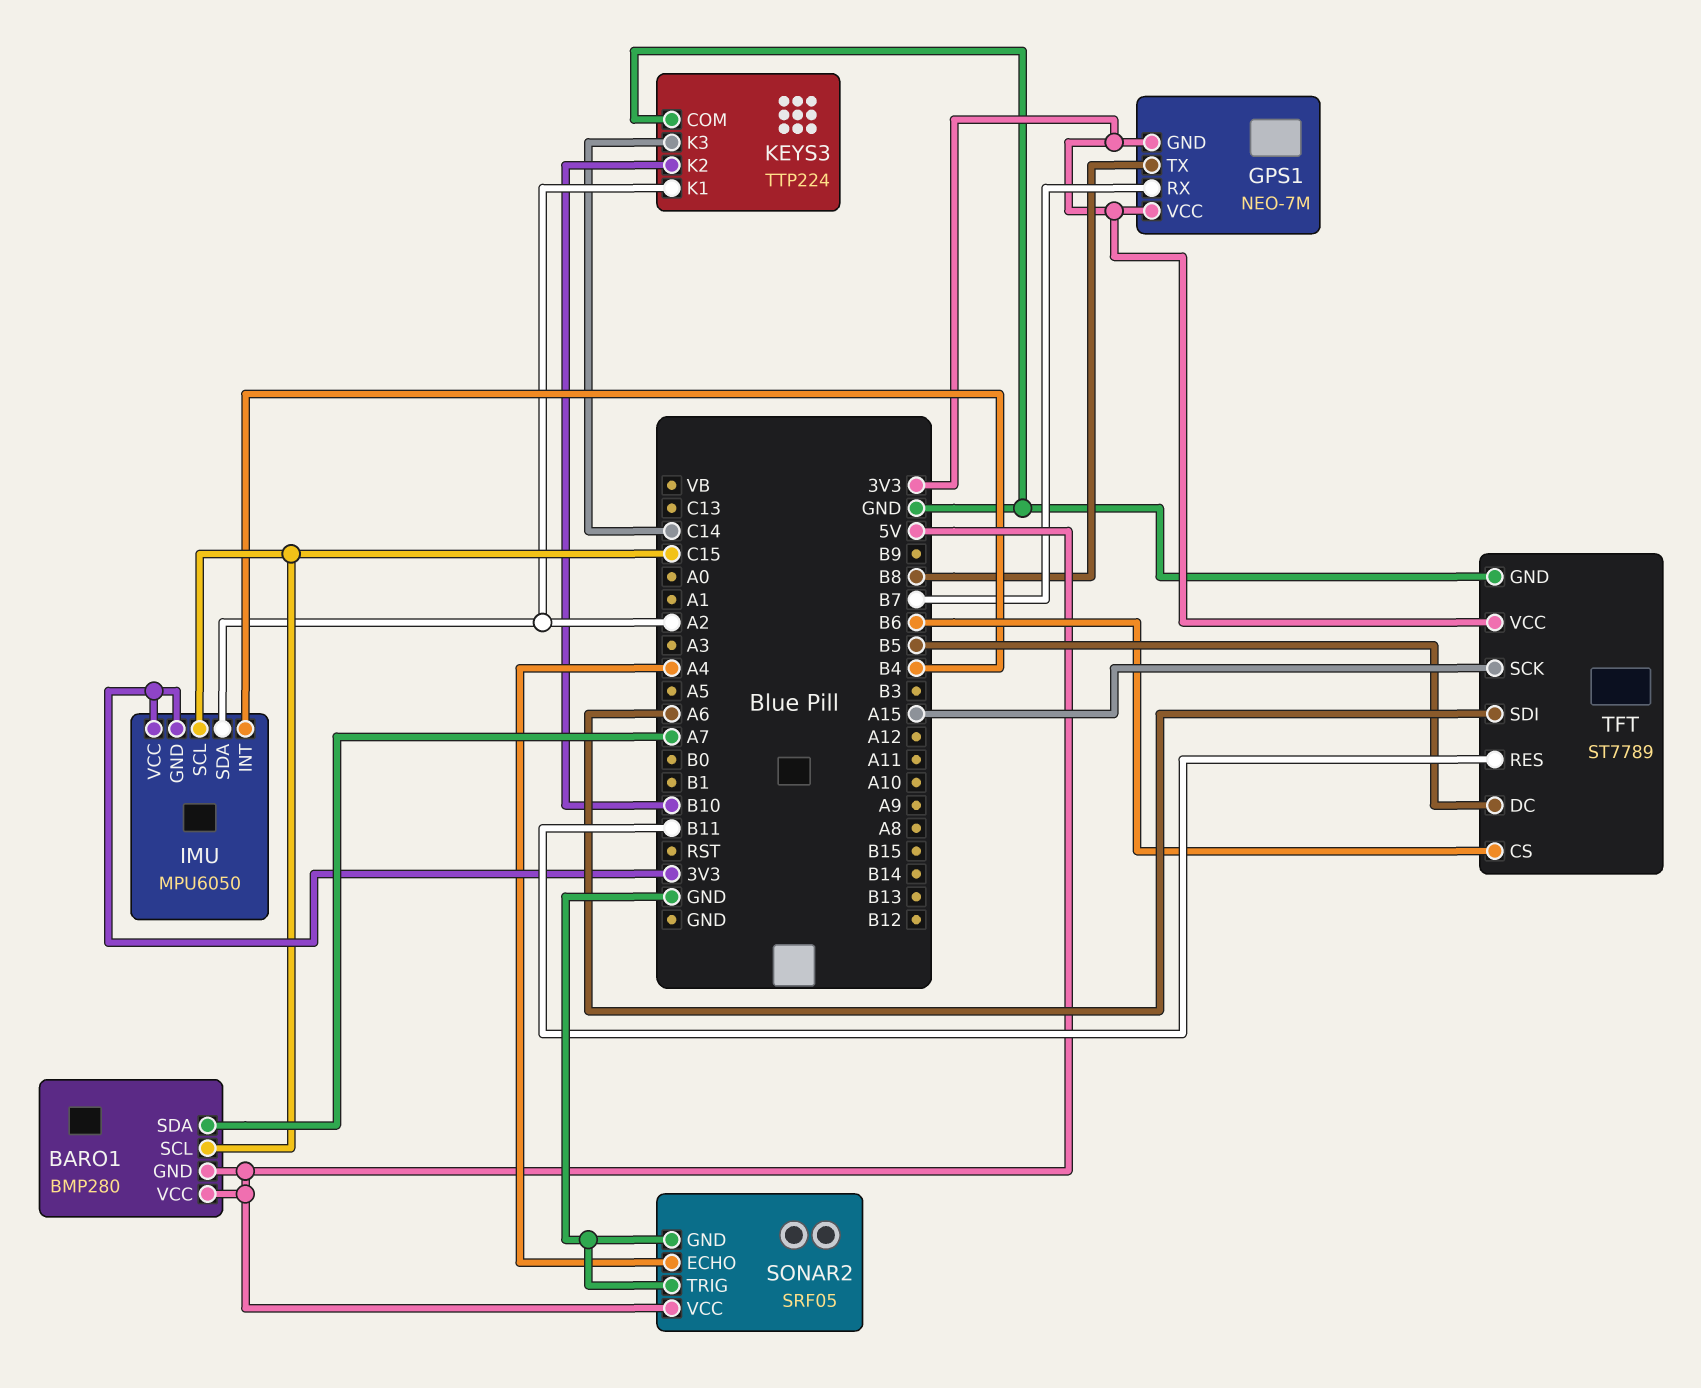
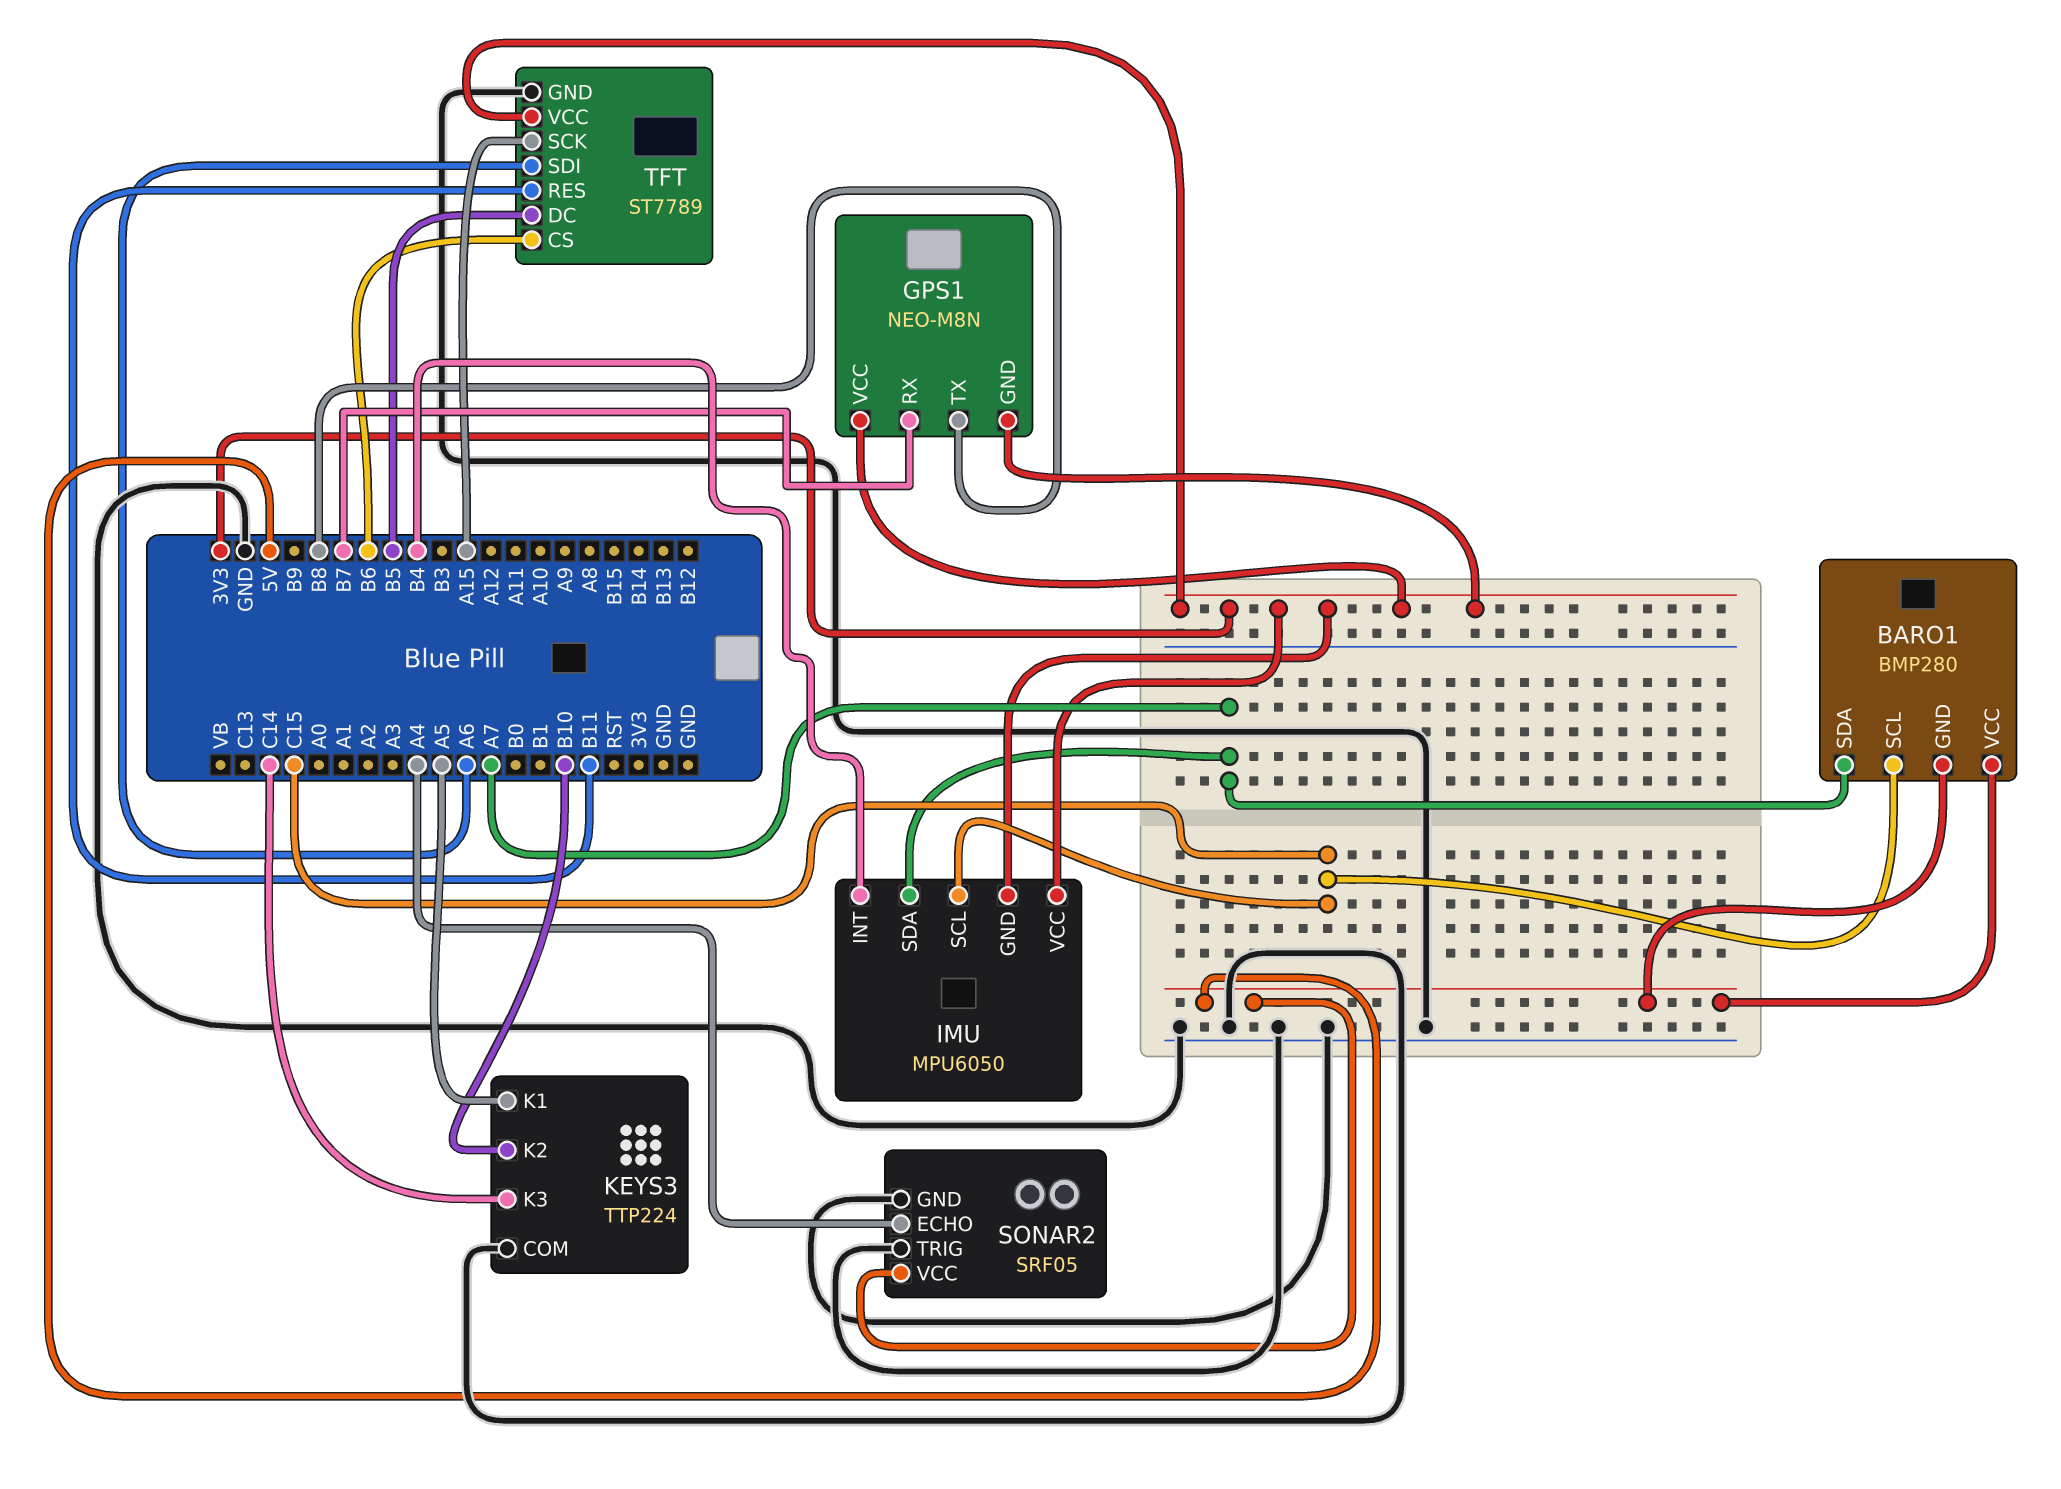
GPS1: NEO-7M -> NEO-M8N
IMU pin SDA: A2 -> A7
KEYS3 pin K1: A2 -> A5

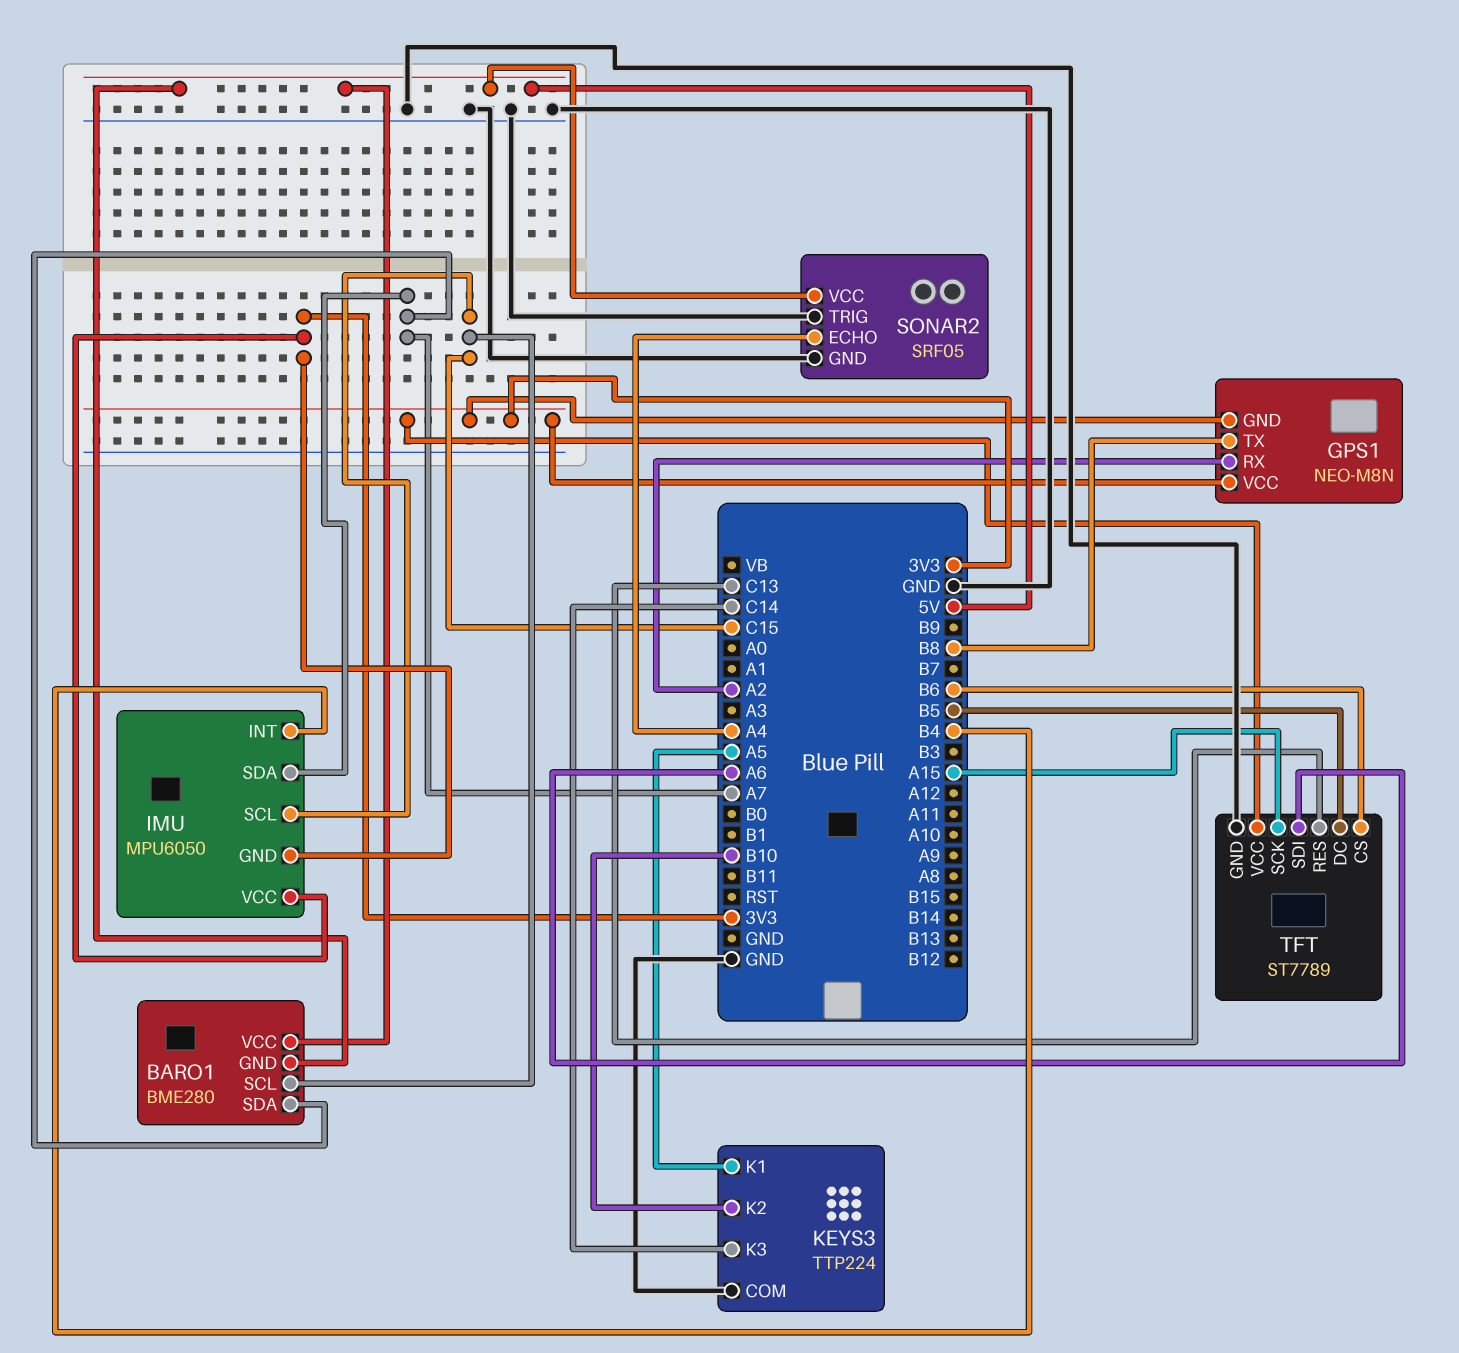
BARO1: BMP280 -> BME280
GPS1 pin RX: B7 -> A2
TFT pin RES: B11 -> C13

